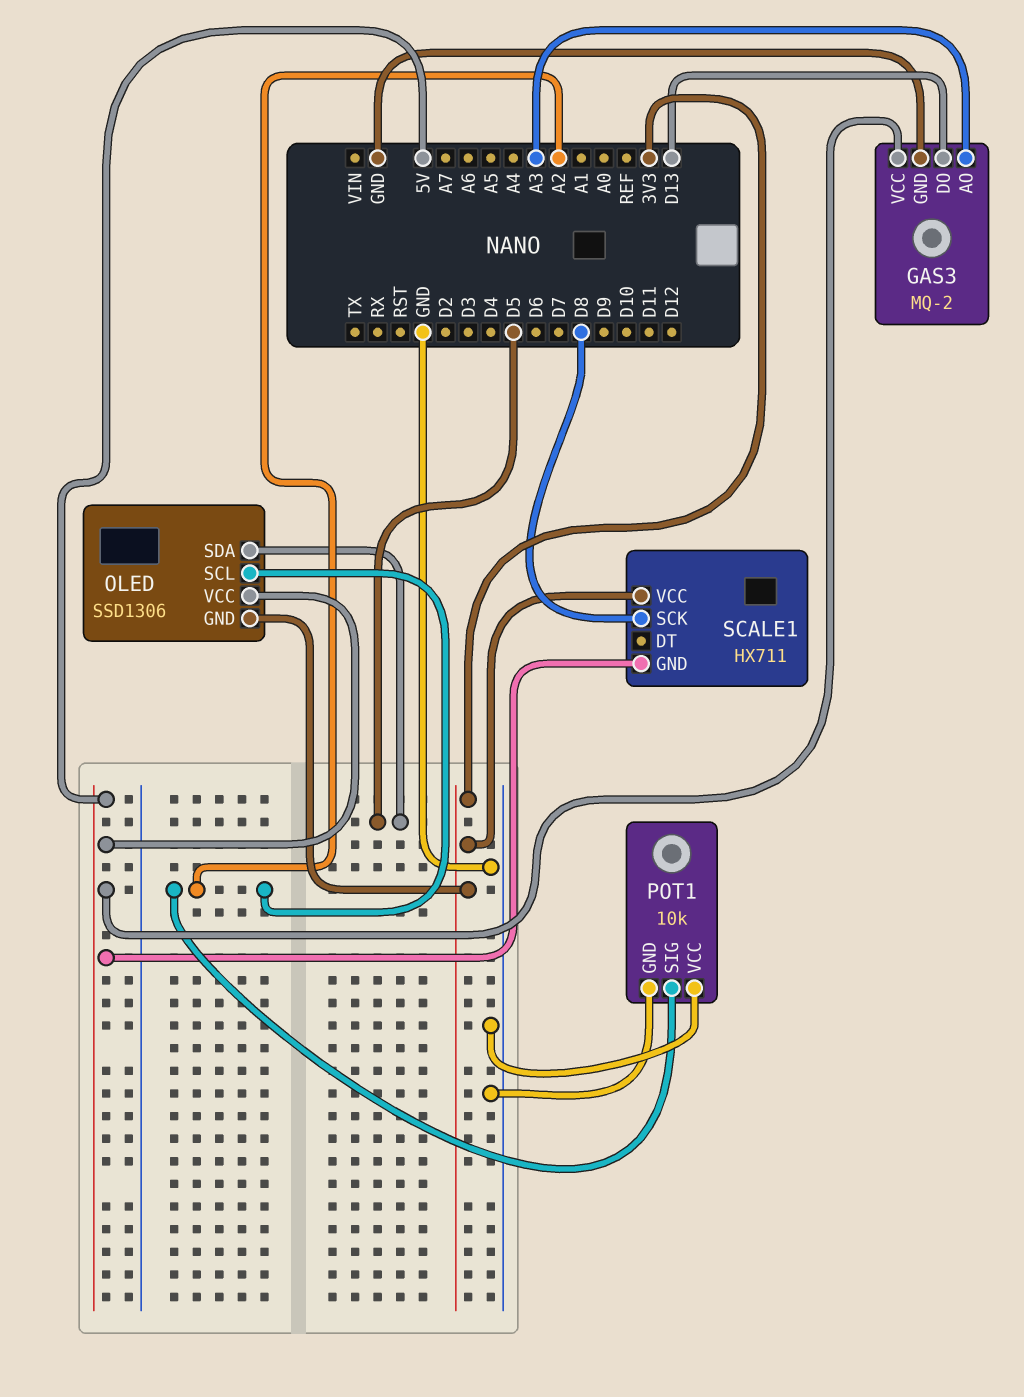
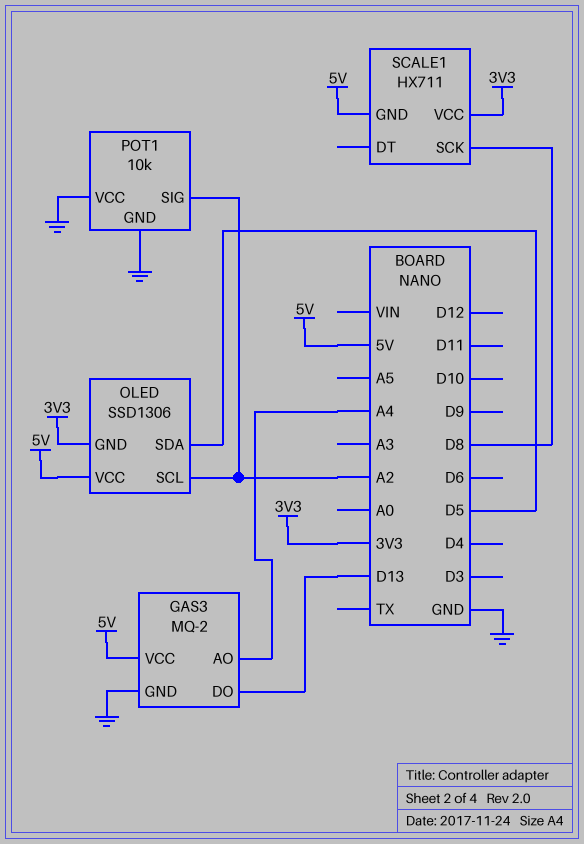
GAS3 pin AO: A3 -> A4

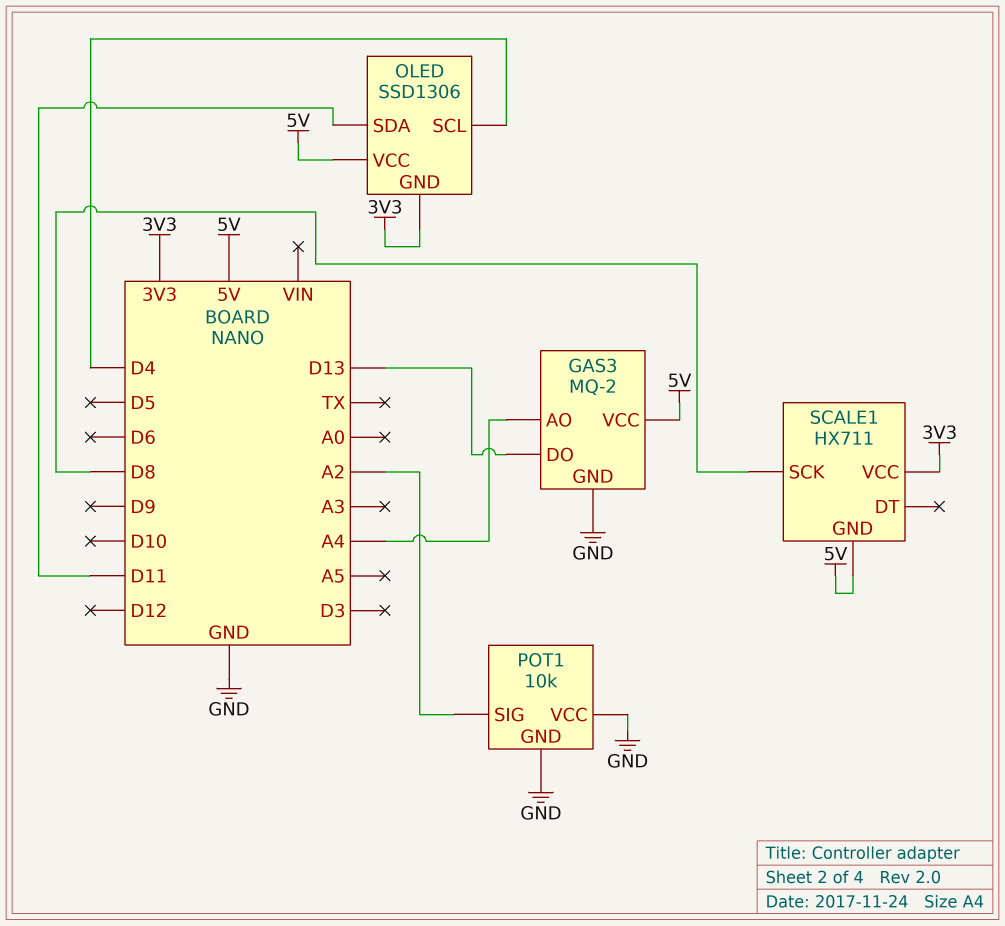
OLED pin SCL: A2 -> D4
OLED pin SDA: D5 -> D11

